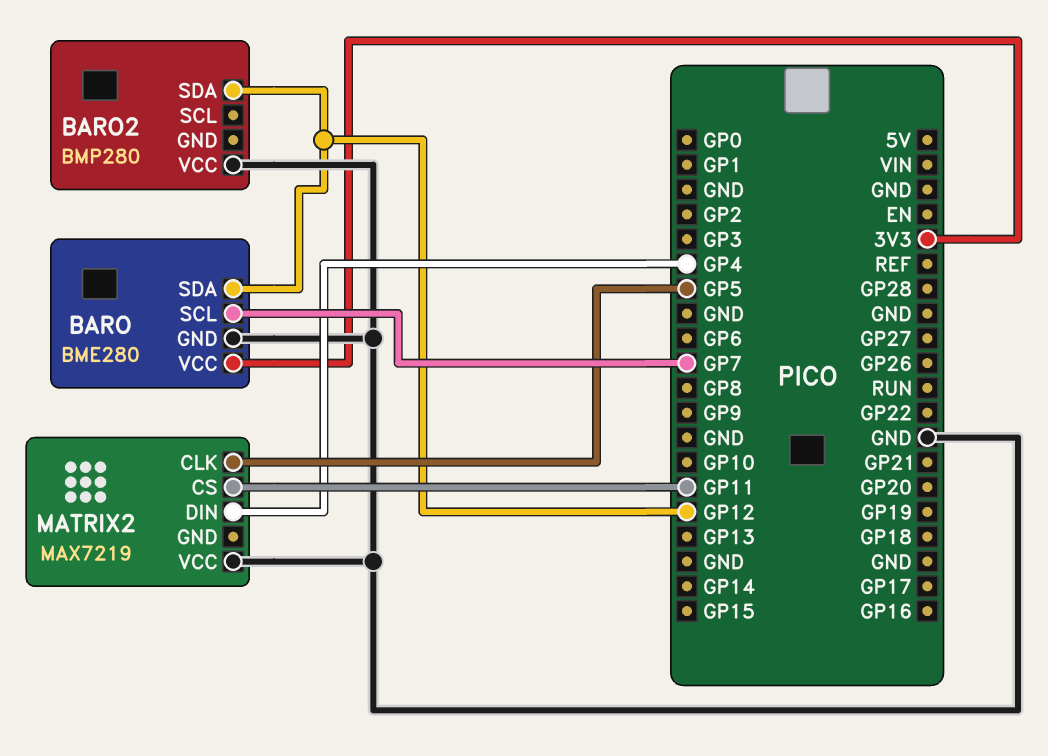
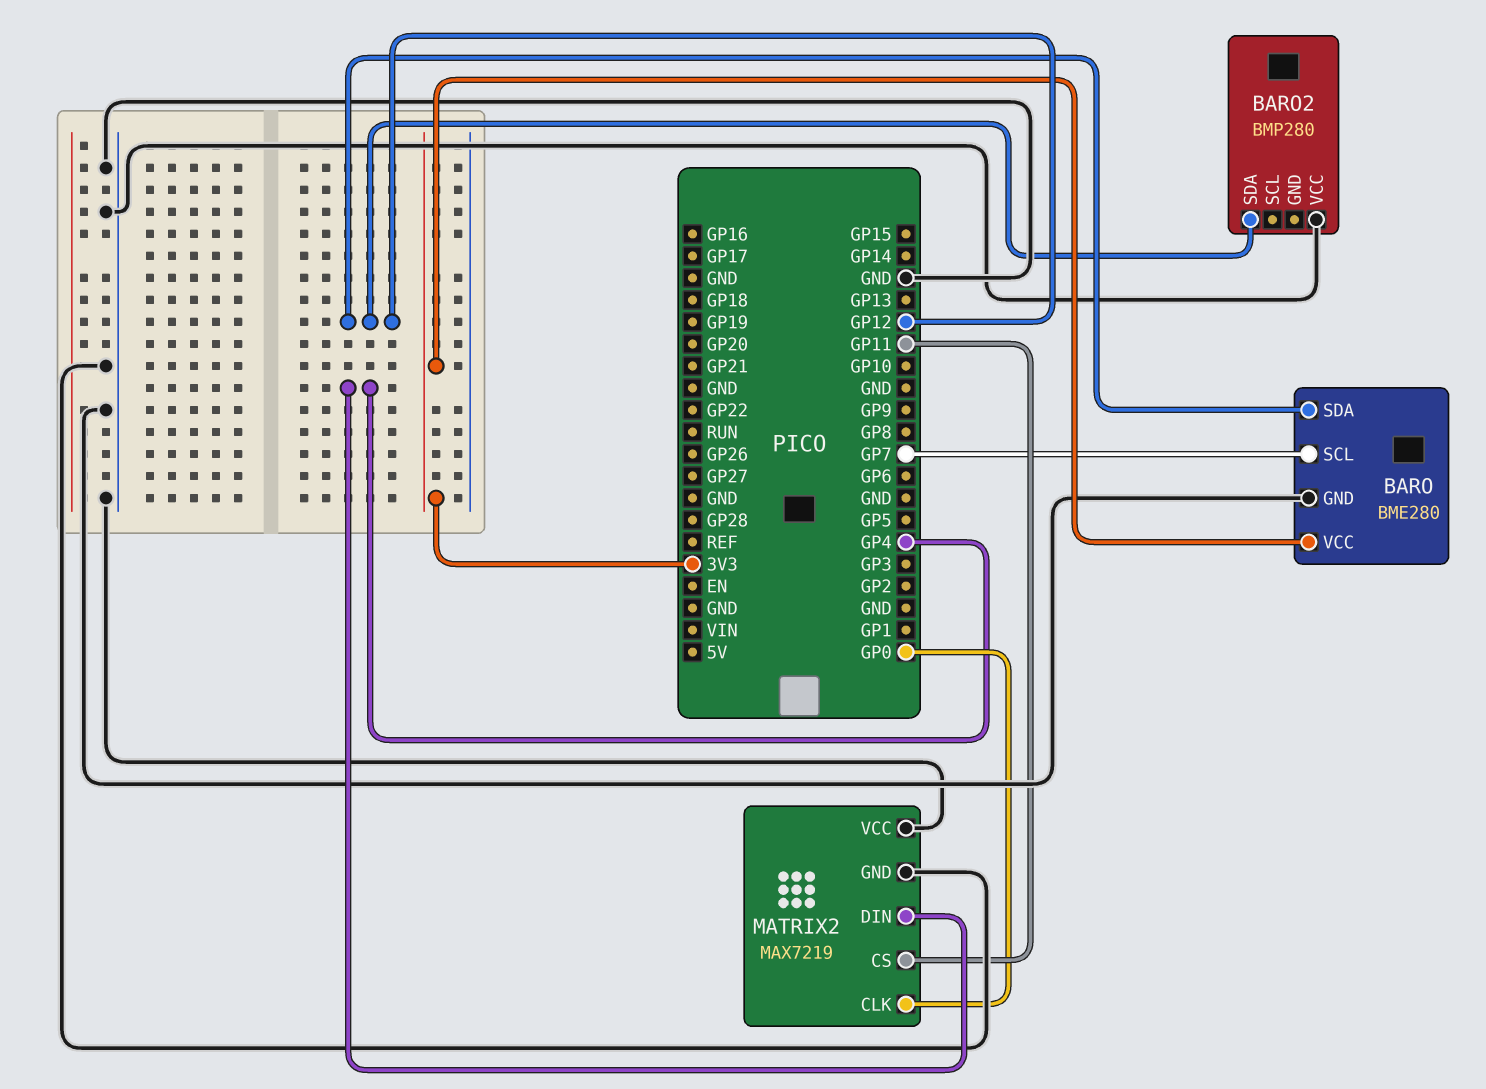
MATRIX2 pin CLK: GP5 -> GP0
MATRIX2 pin GND: none -> GND

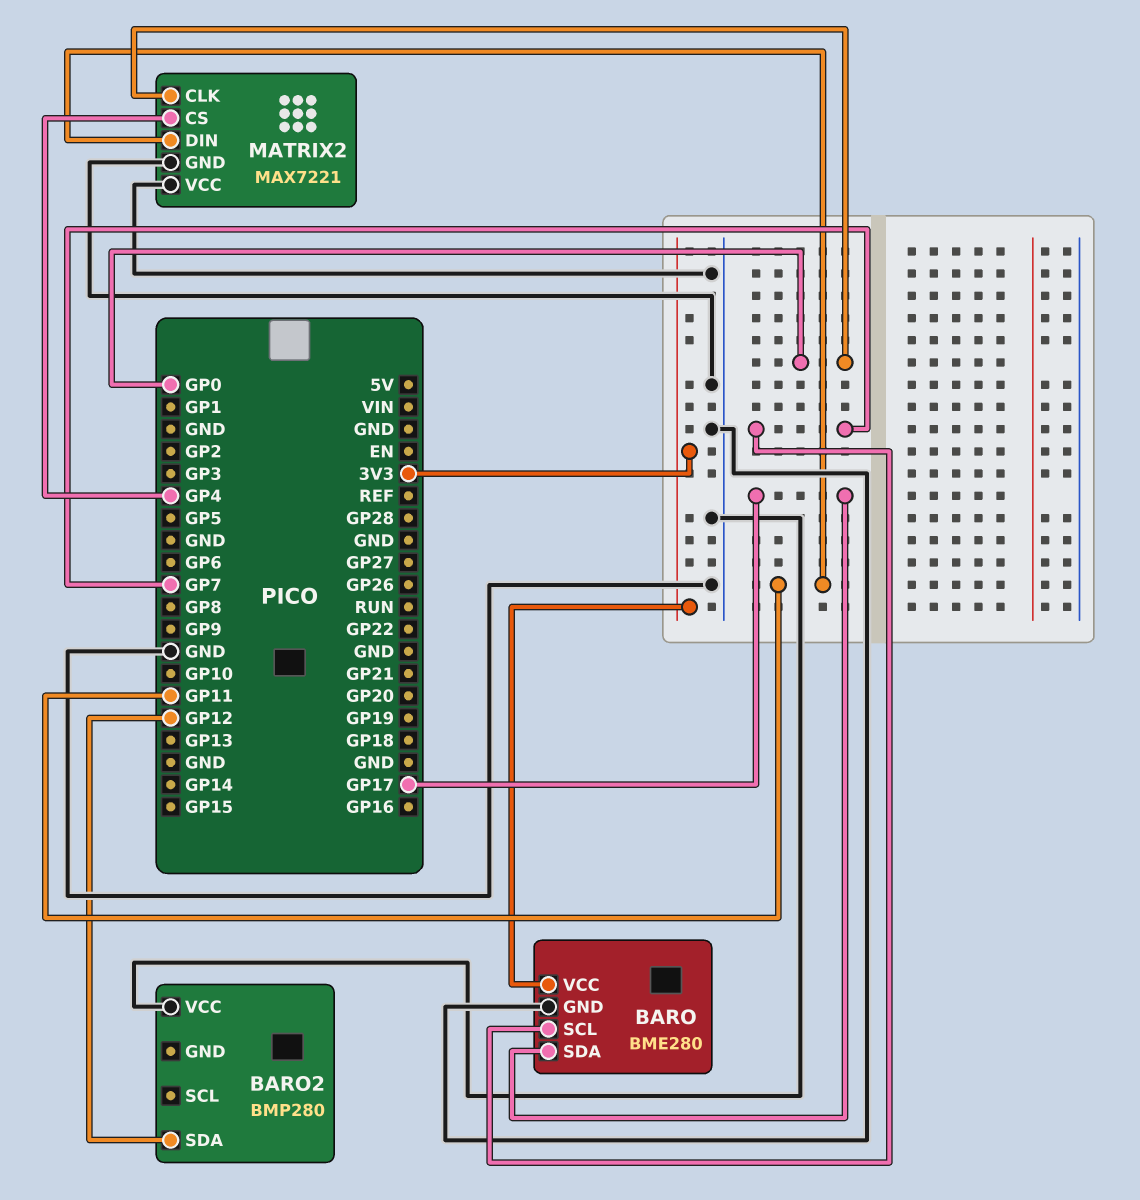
BARO pin SDA: GP12 -> GP17
MATRIX2: MAX7219 -> MAX7221
MATRIX2 pin CS: GP11 -> GP4
MATRIX2 pin DIN: GP4 -> GP11

